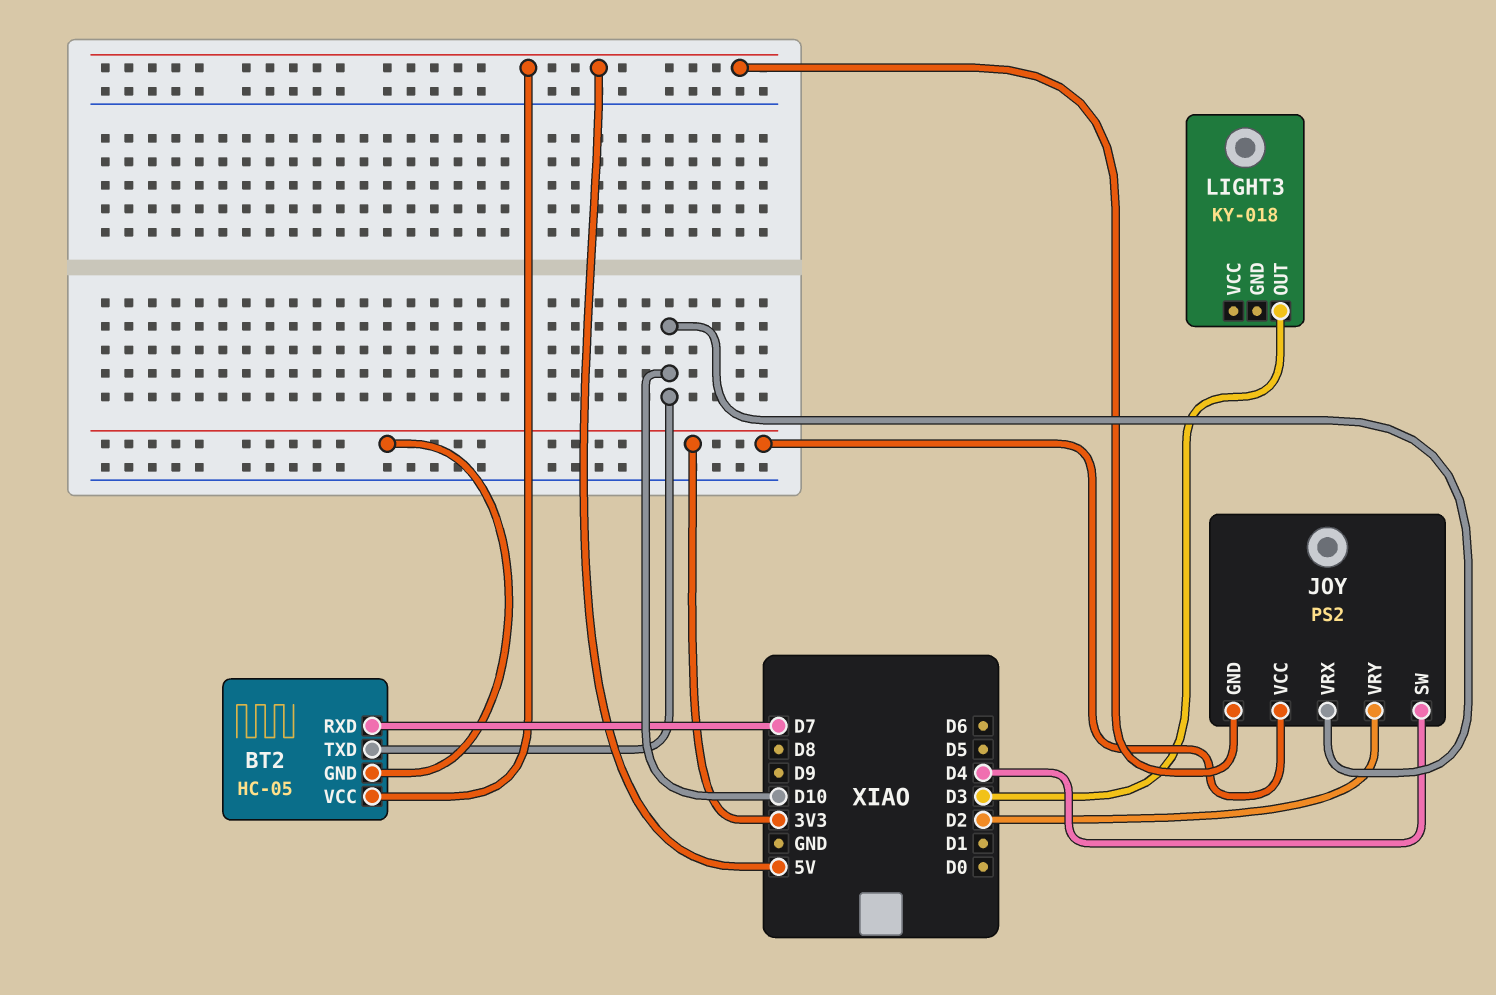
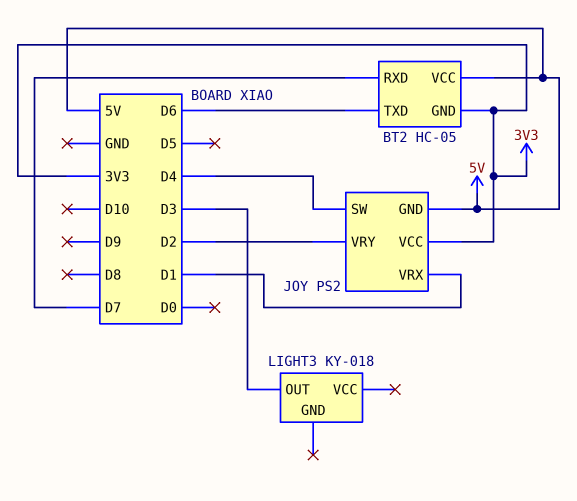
BT2 pin TXD: D10 -> D6
JOY pin VRX: D10 -> D1

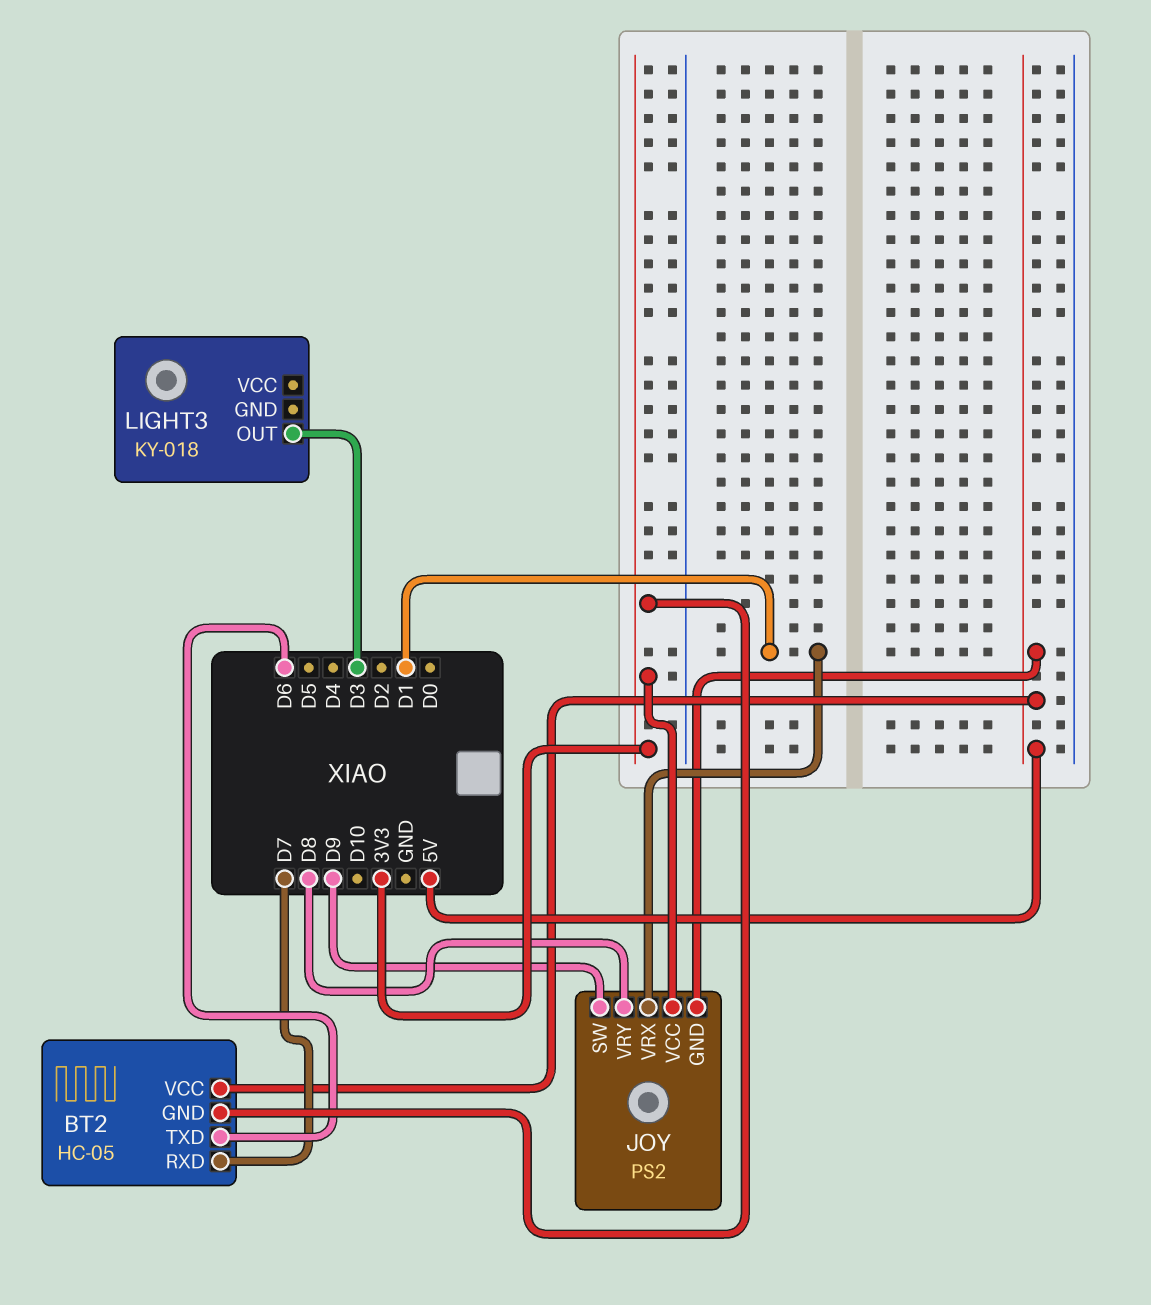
JOY pin SW: D4 -> D9
JOY pin VRY: D2 -> D8

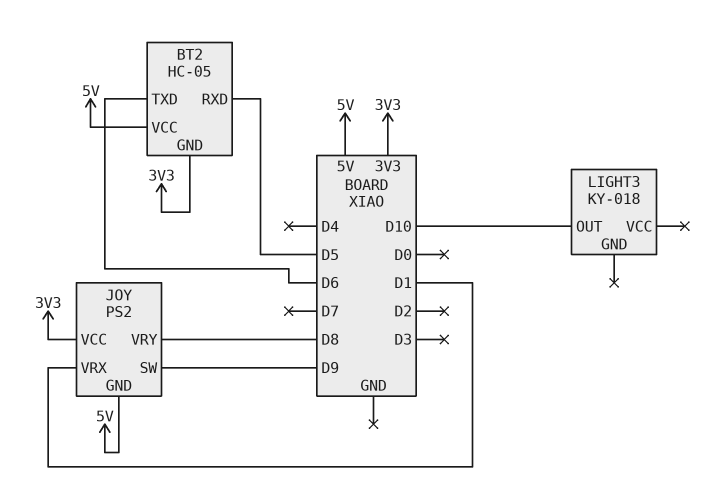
BT2 pin RXD: D7 -> D5
LIGHT3 pin OUT: D3 -> D10

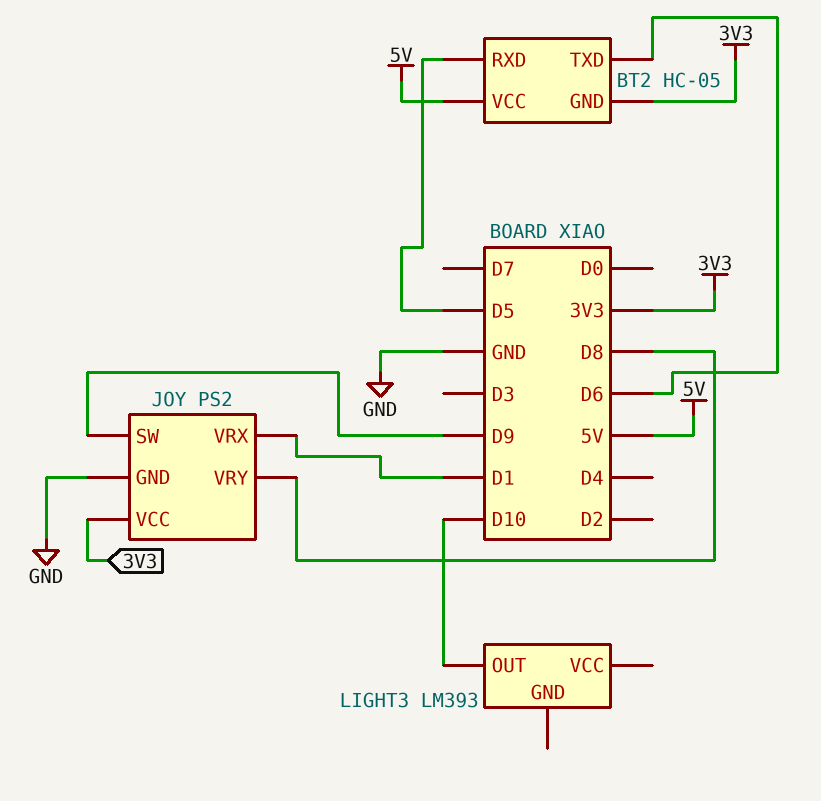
JOY pin GND: 5V -> GND
LIGHT3: KY-018 -> LM393

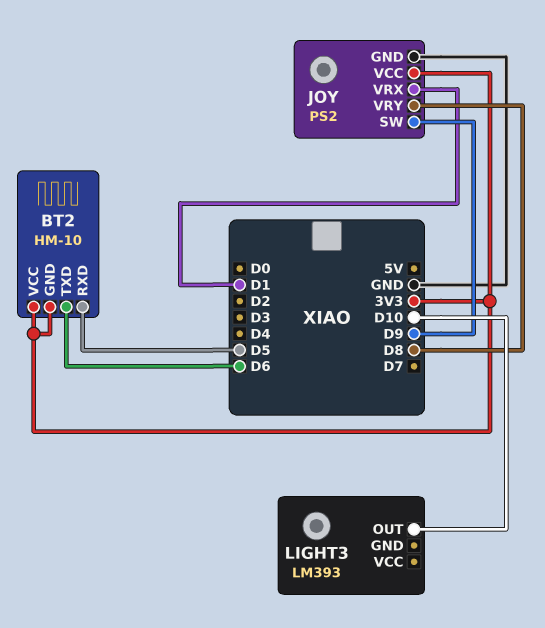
BT2: HC-05 -> HM-10
BT2 pin VCC: 5V -> 3V3

